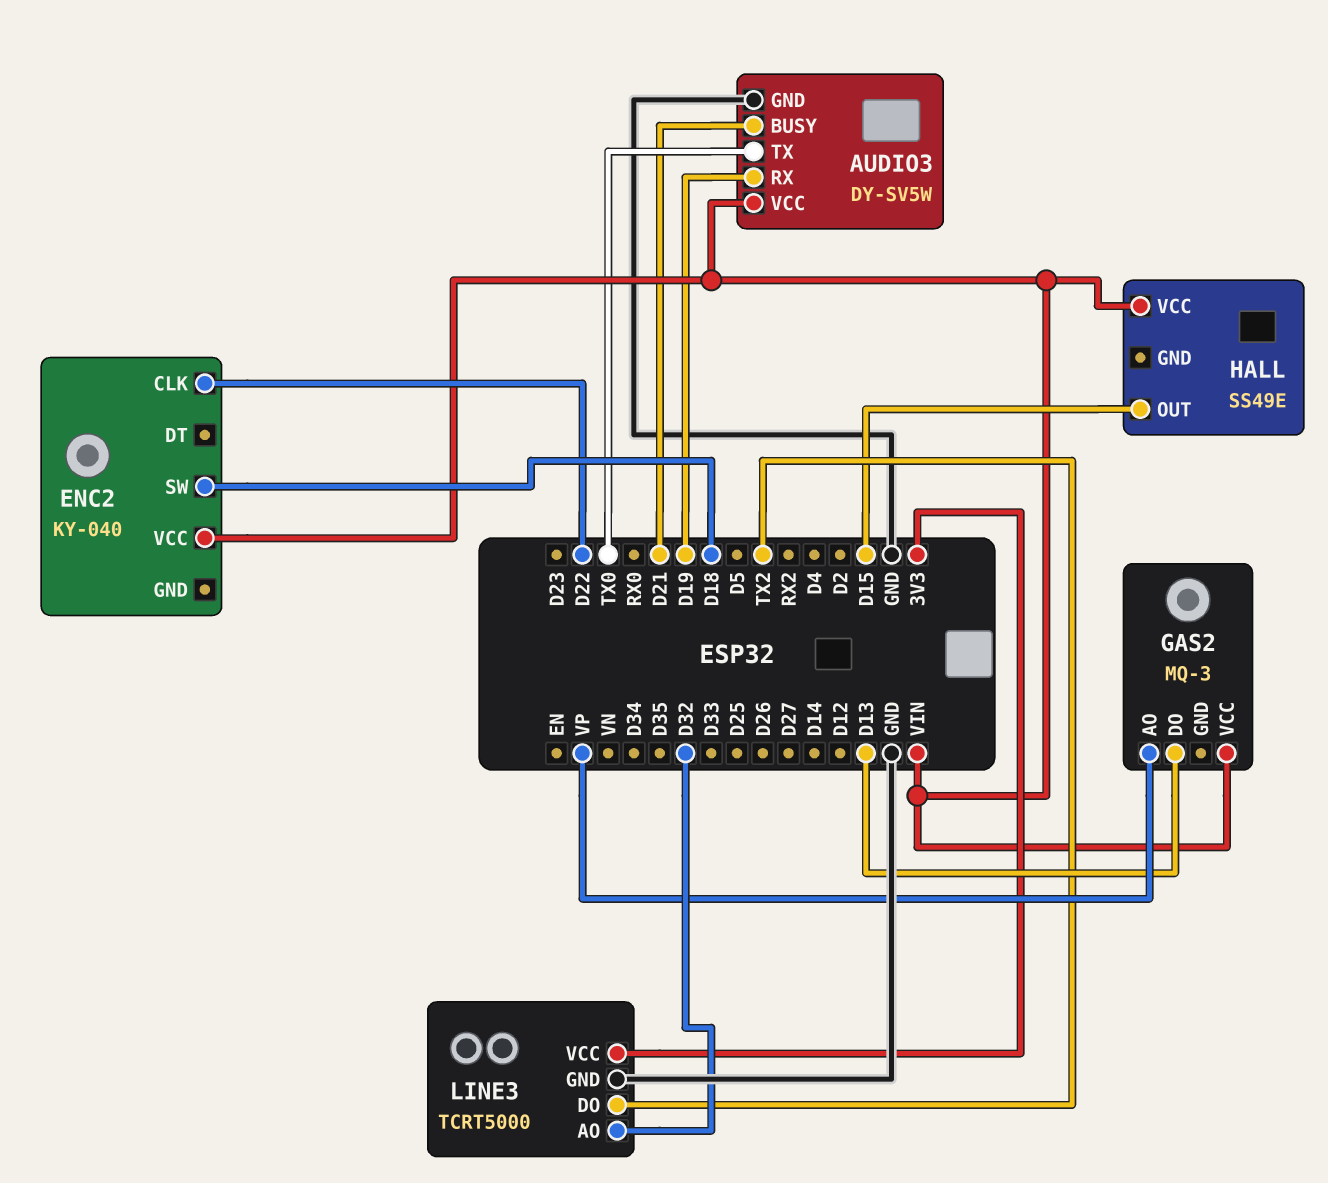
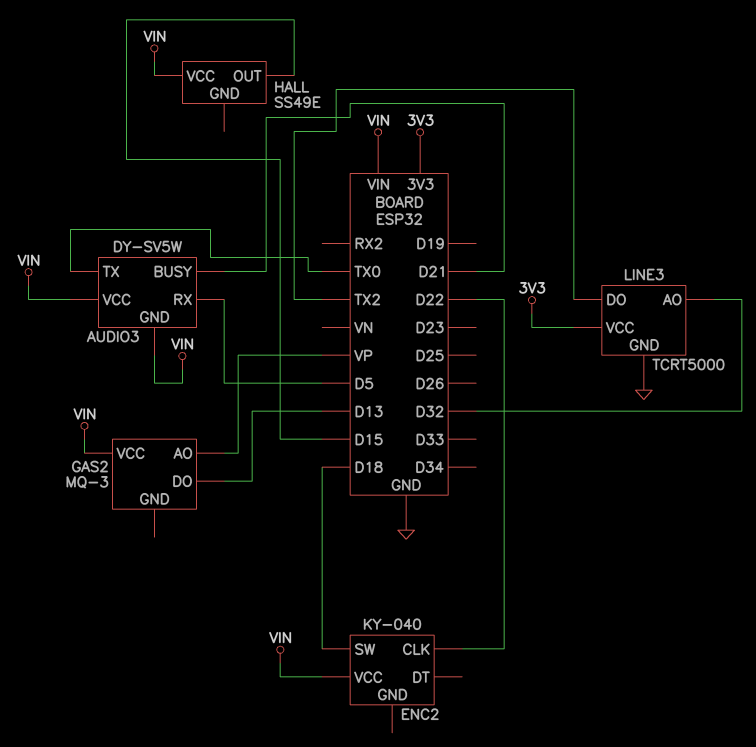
AUDIO3 pin GND: GND -> VIN
AUDIO3 pin RX: D19 -> D5

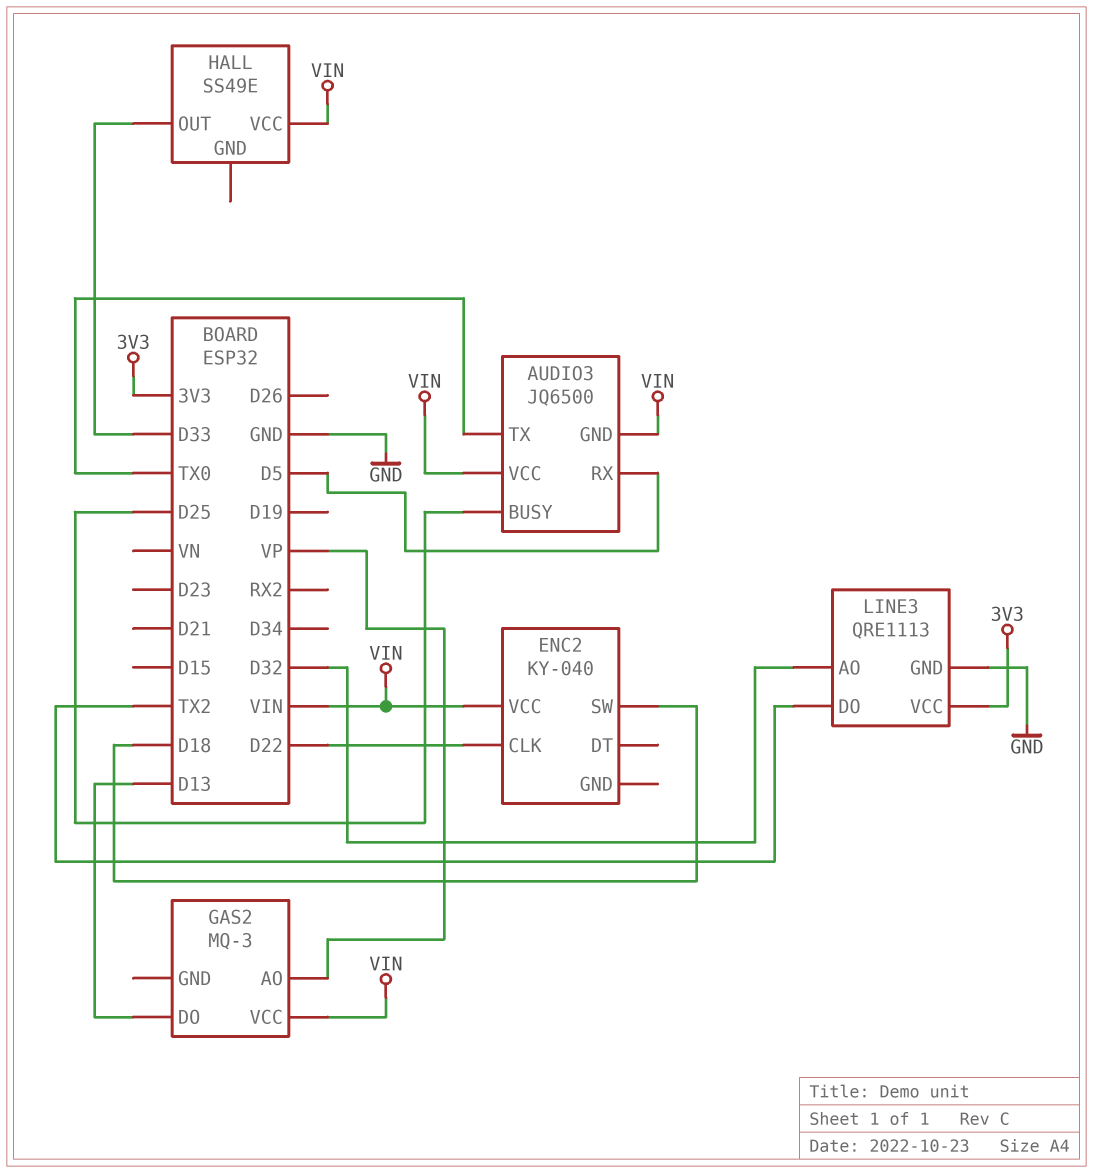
AUDIO3: DY-SV5W -> JQ6500
AUDIO3 pin BUSY: D21 -> D25
HALL pin OUT: D15 -> D33
LINE3: TCRT5000 -> QRE1113

